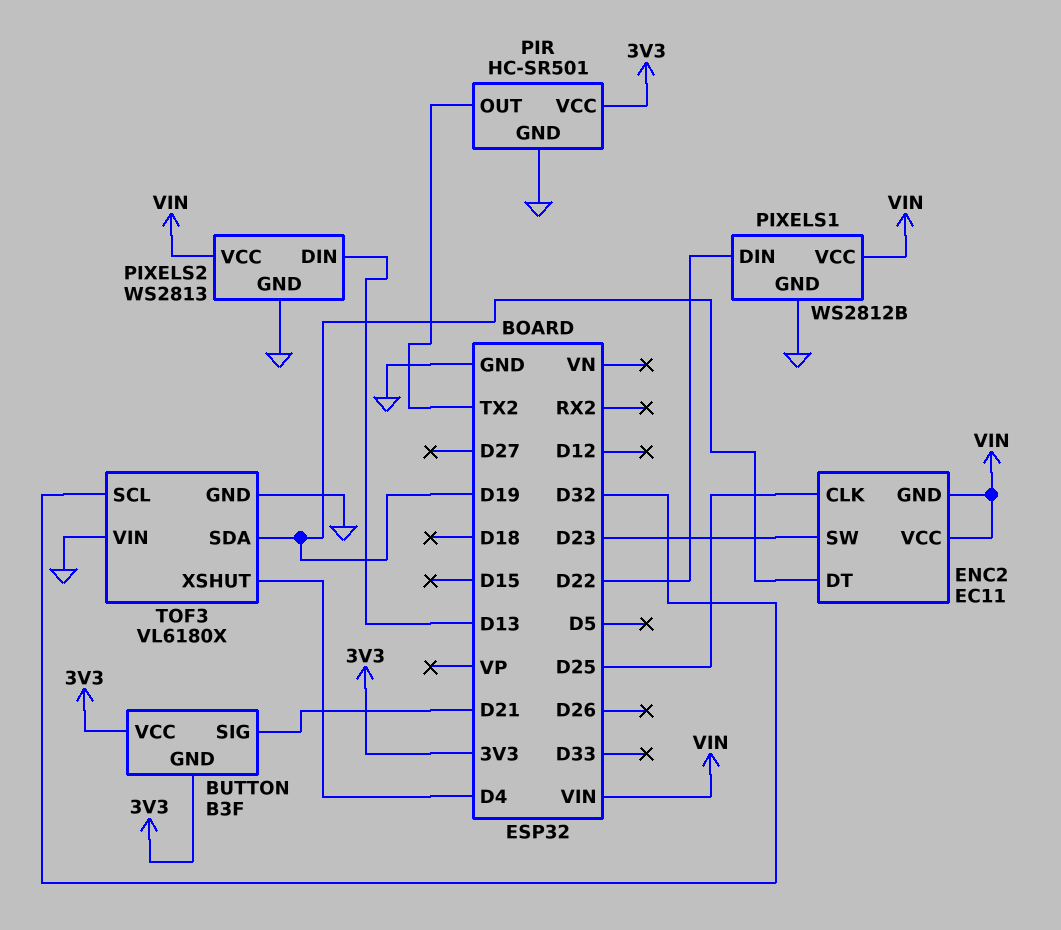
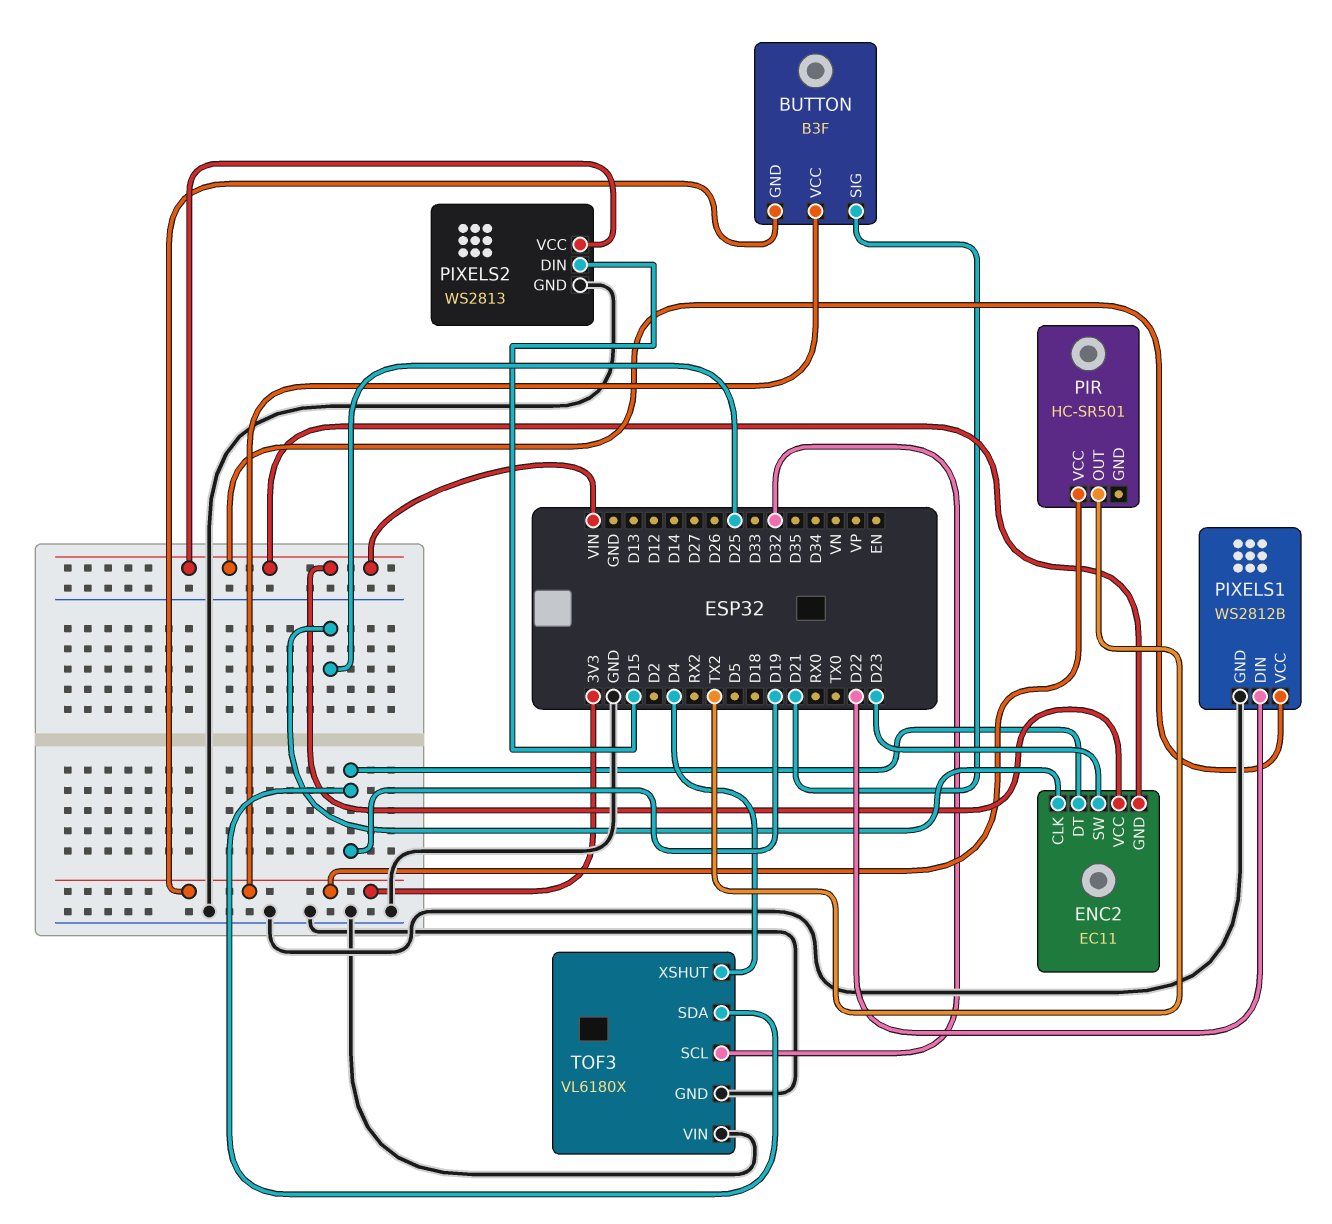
PIR pin GND: GND -> none
PIXELS2 pin DIN: D13 -> D15

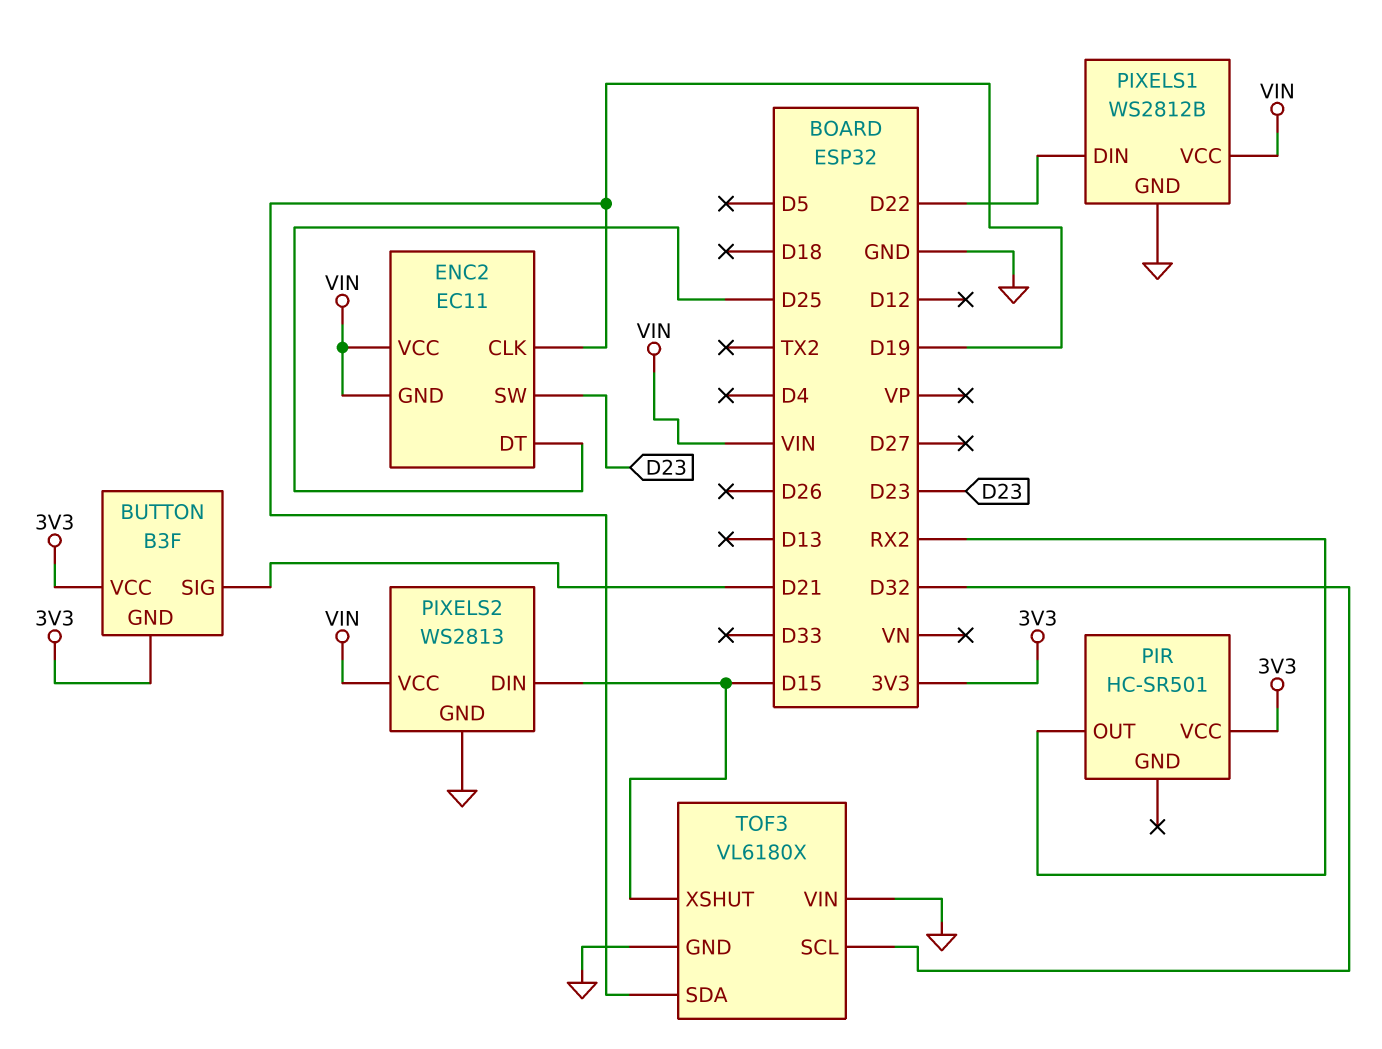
ENC2 pin CLK: D25 -> D19
ENC2 pin DT: D19 -> D25
PIR pin OUT: TX2 -> RX2
TOF3 pin XSHUT: D4 -> D15

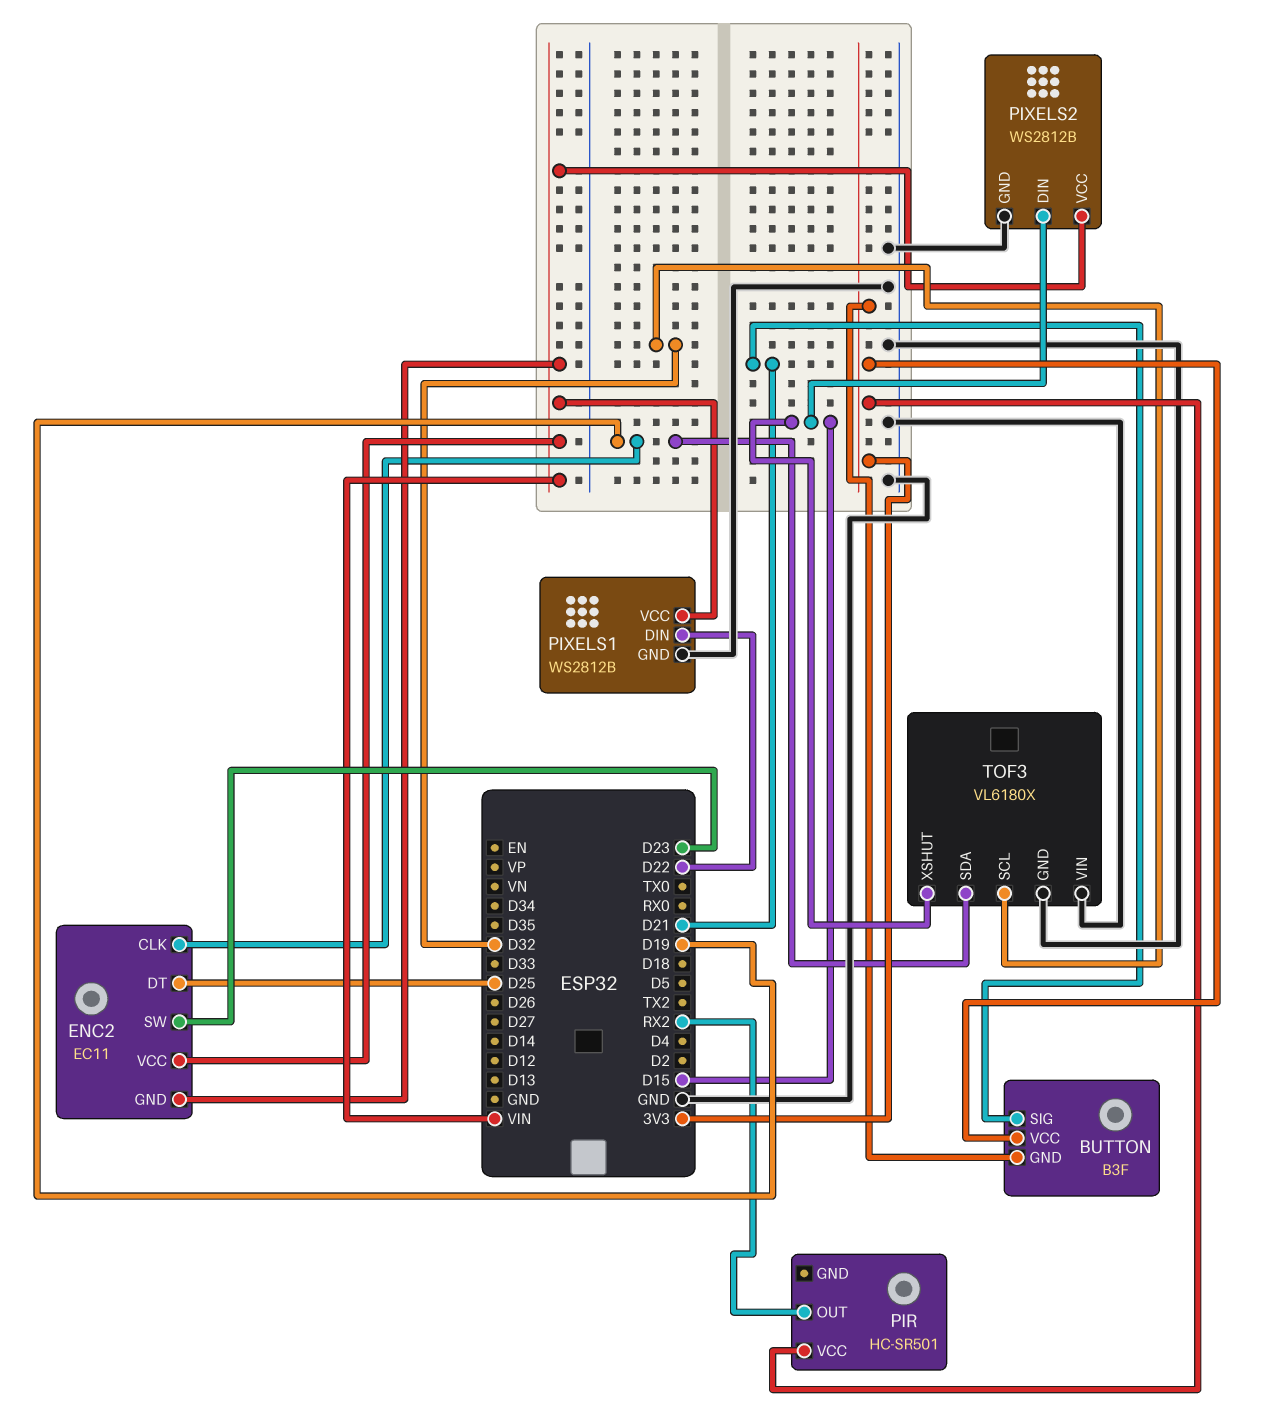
PIXELS2: WS2813 -> WS2812B

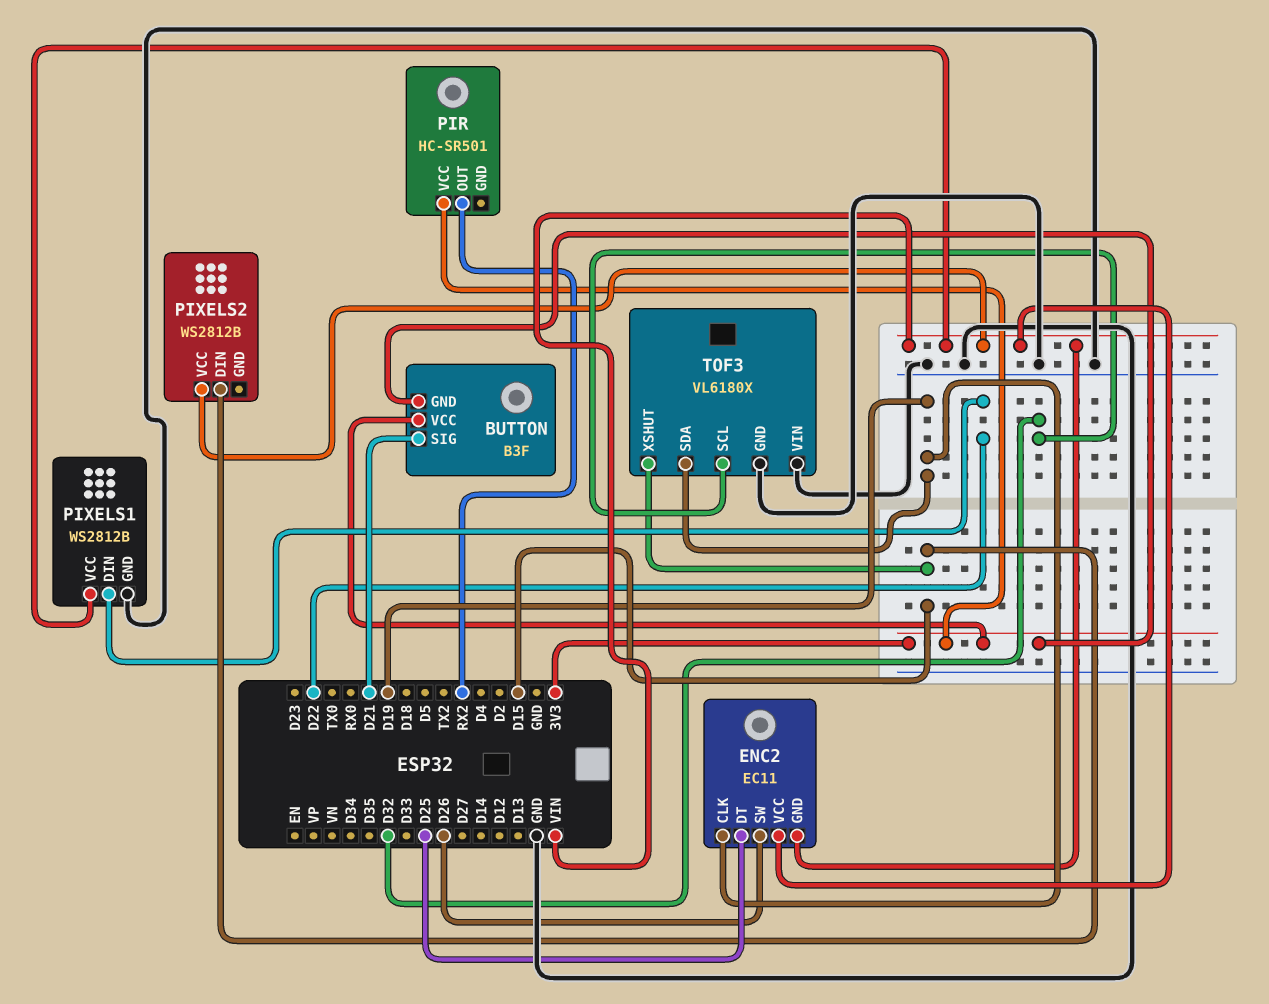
ENC2 pin SW: D23 -> D26
PIXELS2 pin GND: GND -> none

